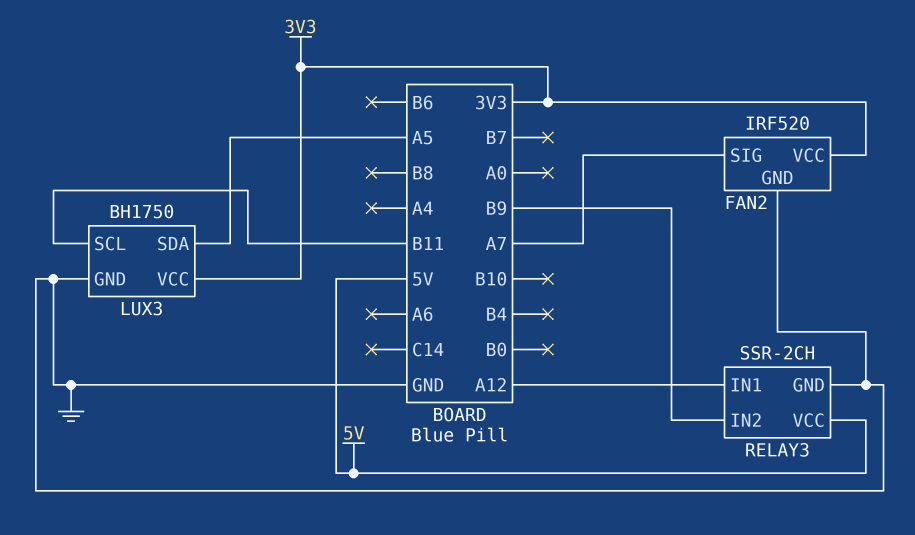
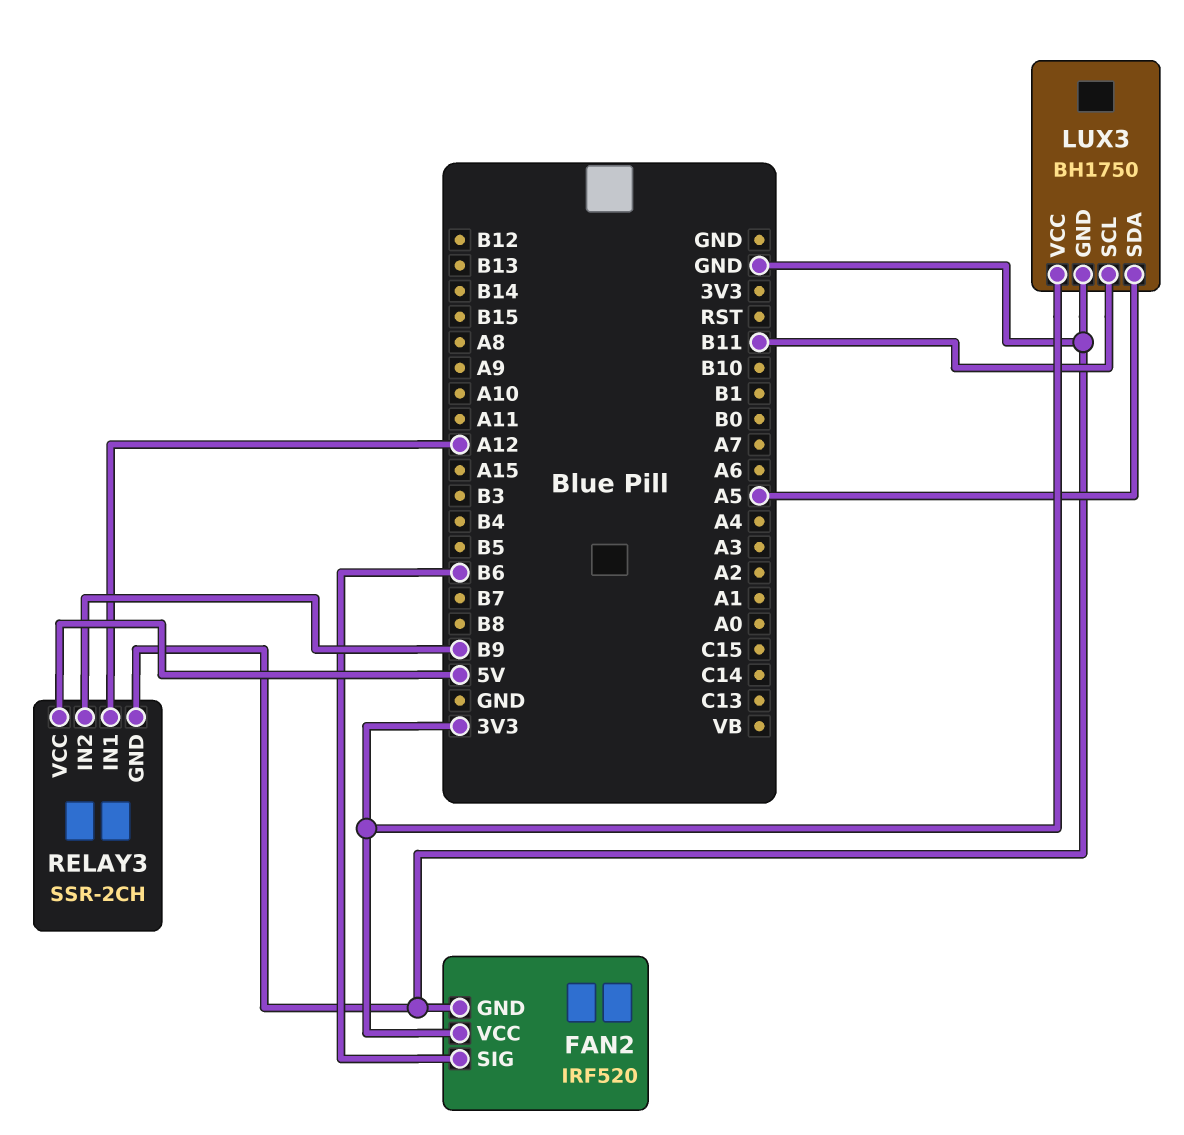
FAN2 pin SIG: A7 -> B6

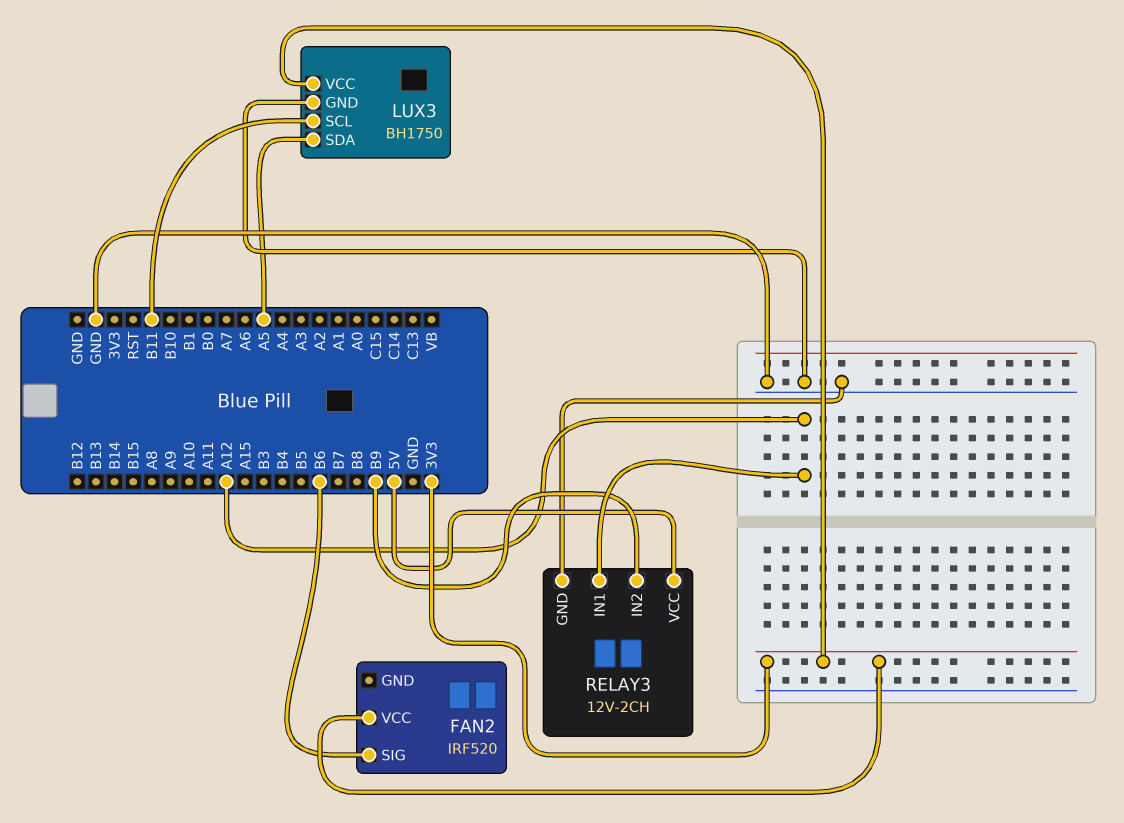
FAN2 pin GND: GND -> none
RELAY3: SSR-2CH -> 12V-2CH

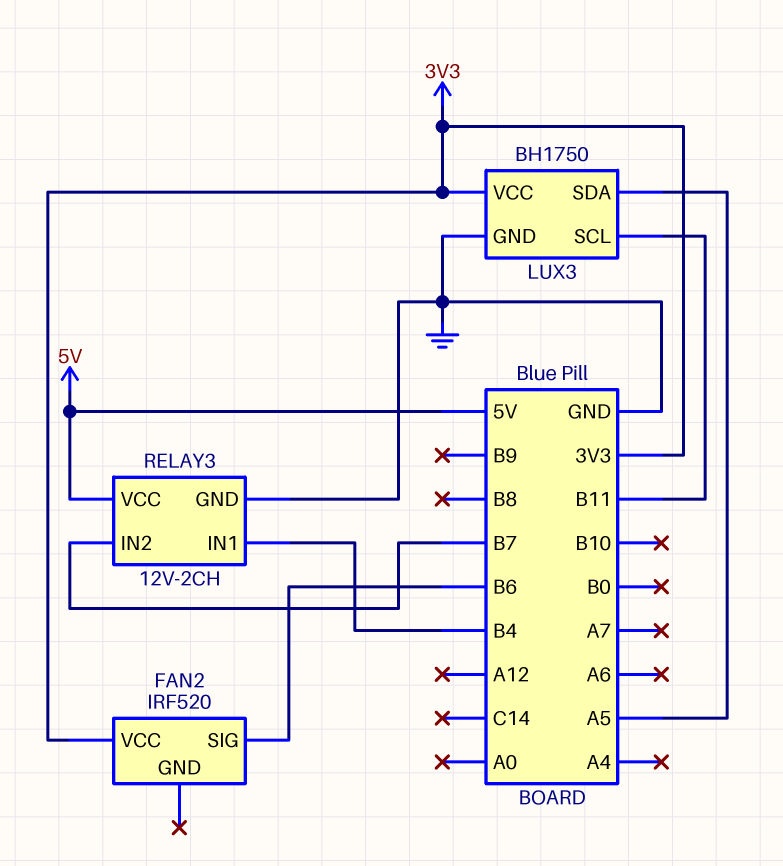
RELAY3 pin IN1: A12 -> B4
RELAY3 pin IN2: B9 -> B7

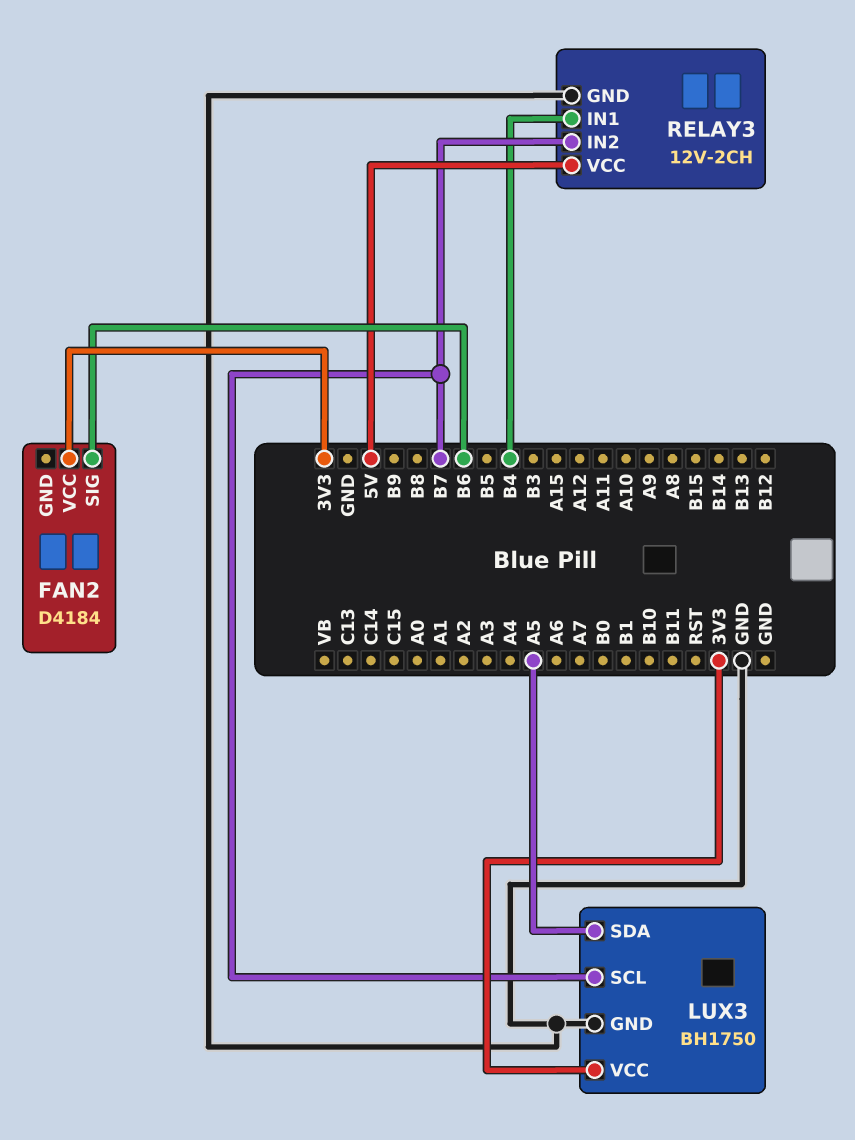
FAN2: IRF520 -> D4184
LUX3 pin SCL: B11 -> B7

